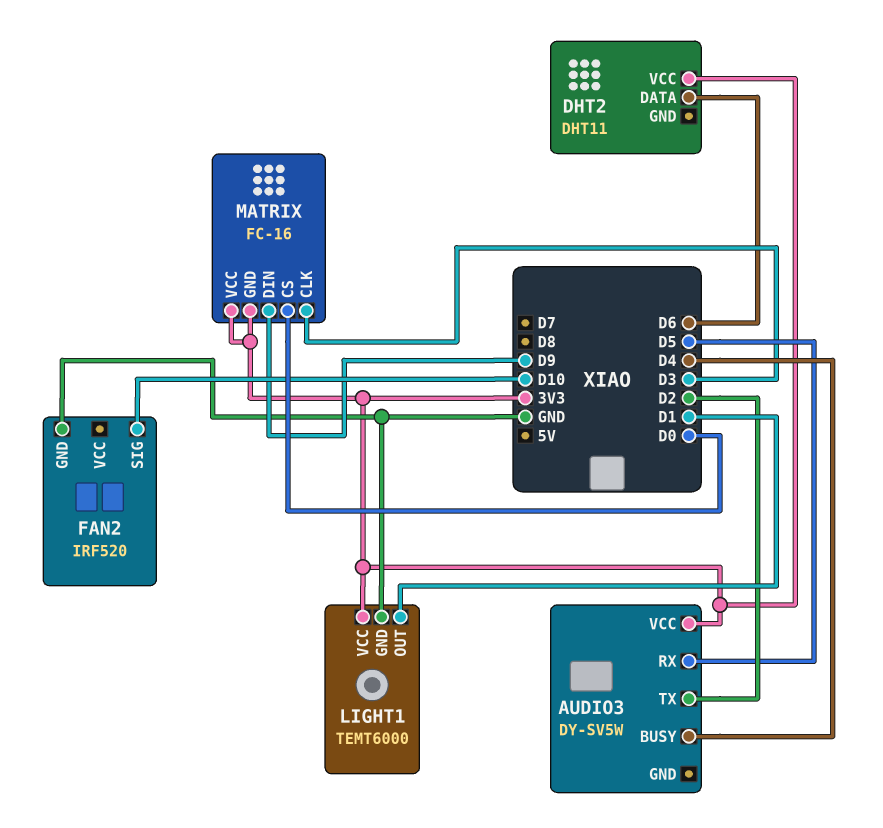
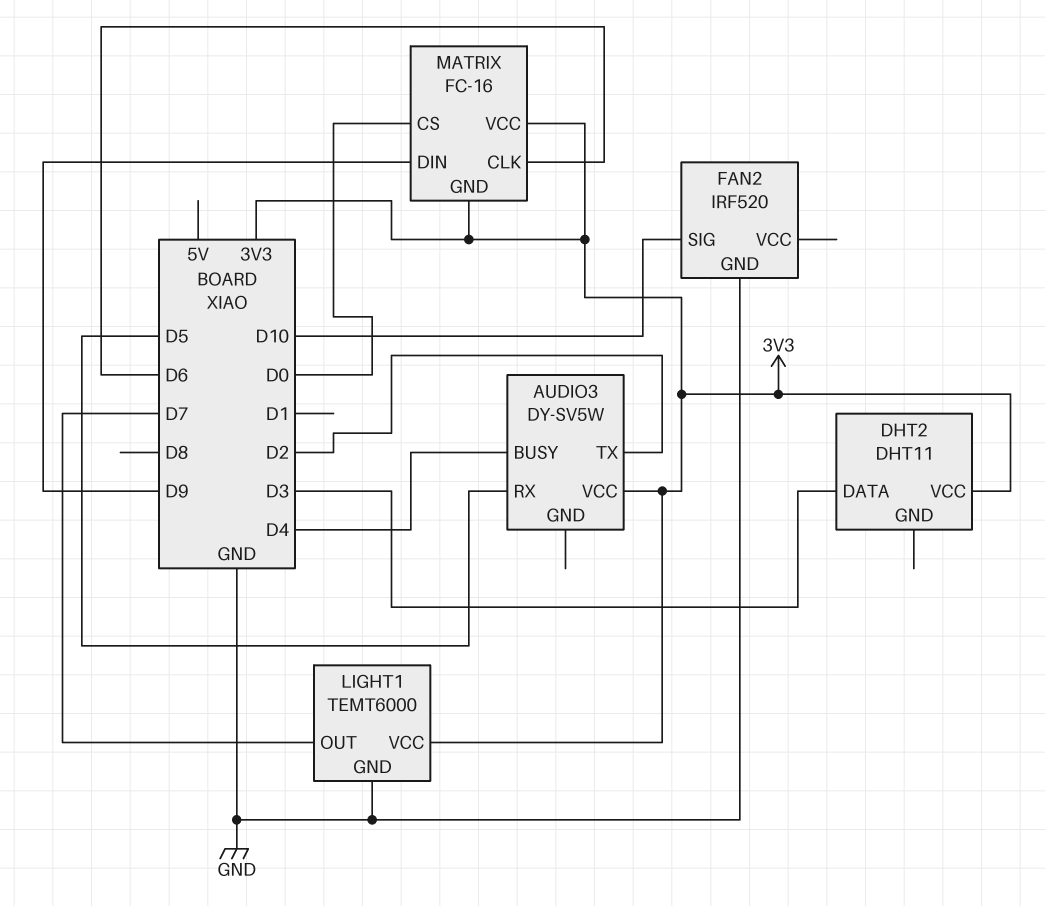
DHT2 pin DATA: D6 -> D3
LIGHT1 pin OUT: D1 -> D7
MATRIX pin CLK: D3 -> D6

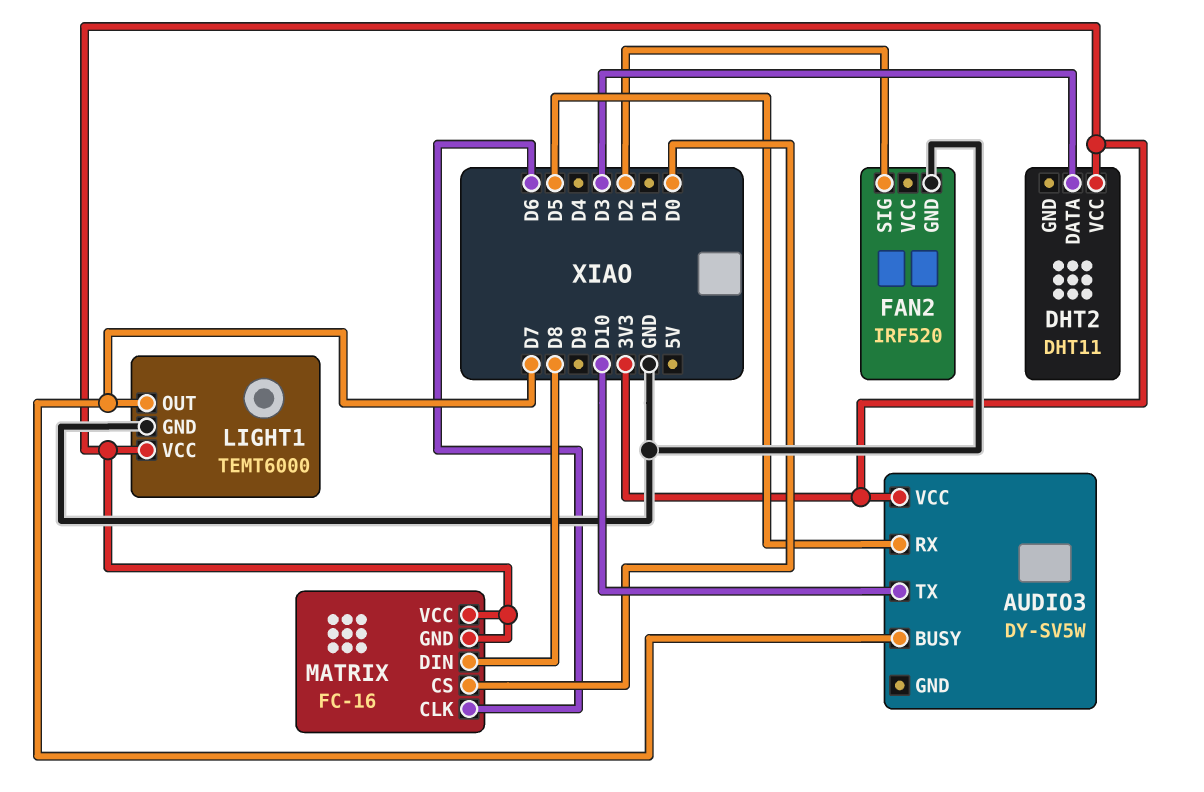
AUDIO3 pin BUSY: D4 -> D7
AUDIO3 pin TX: D2 -> D10
FAN2 pin SIG: D10 -> D2
MATRIX pin DIN: D9 -> D8

